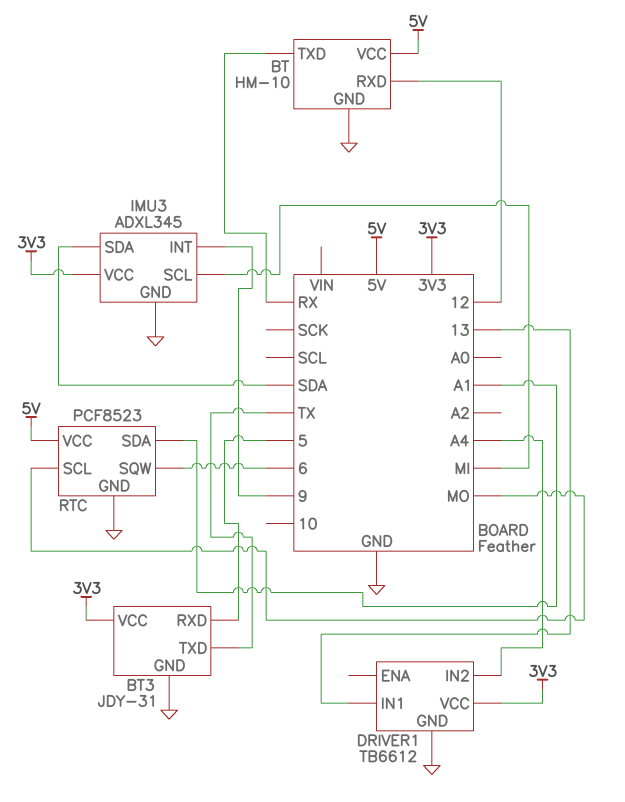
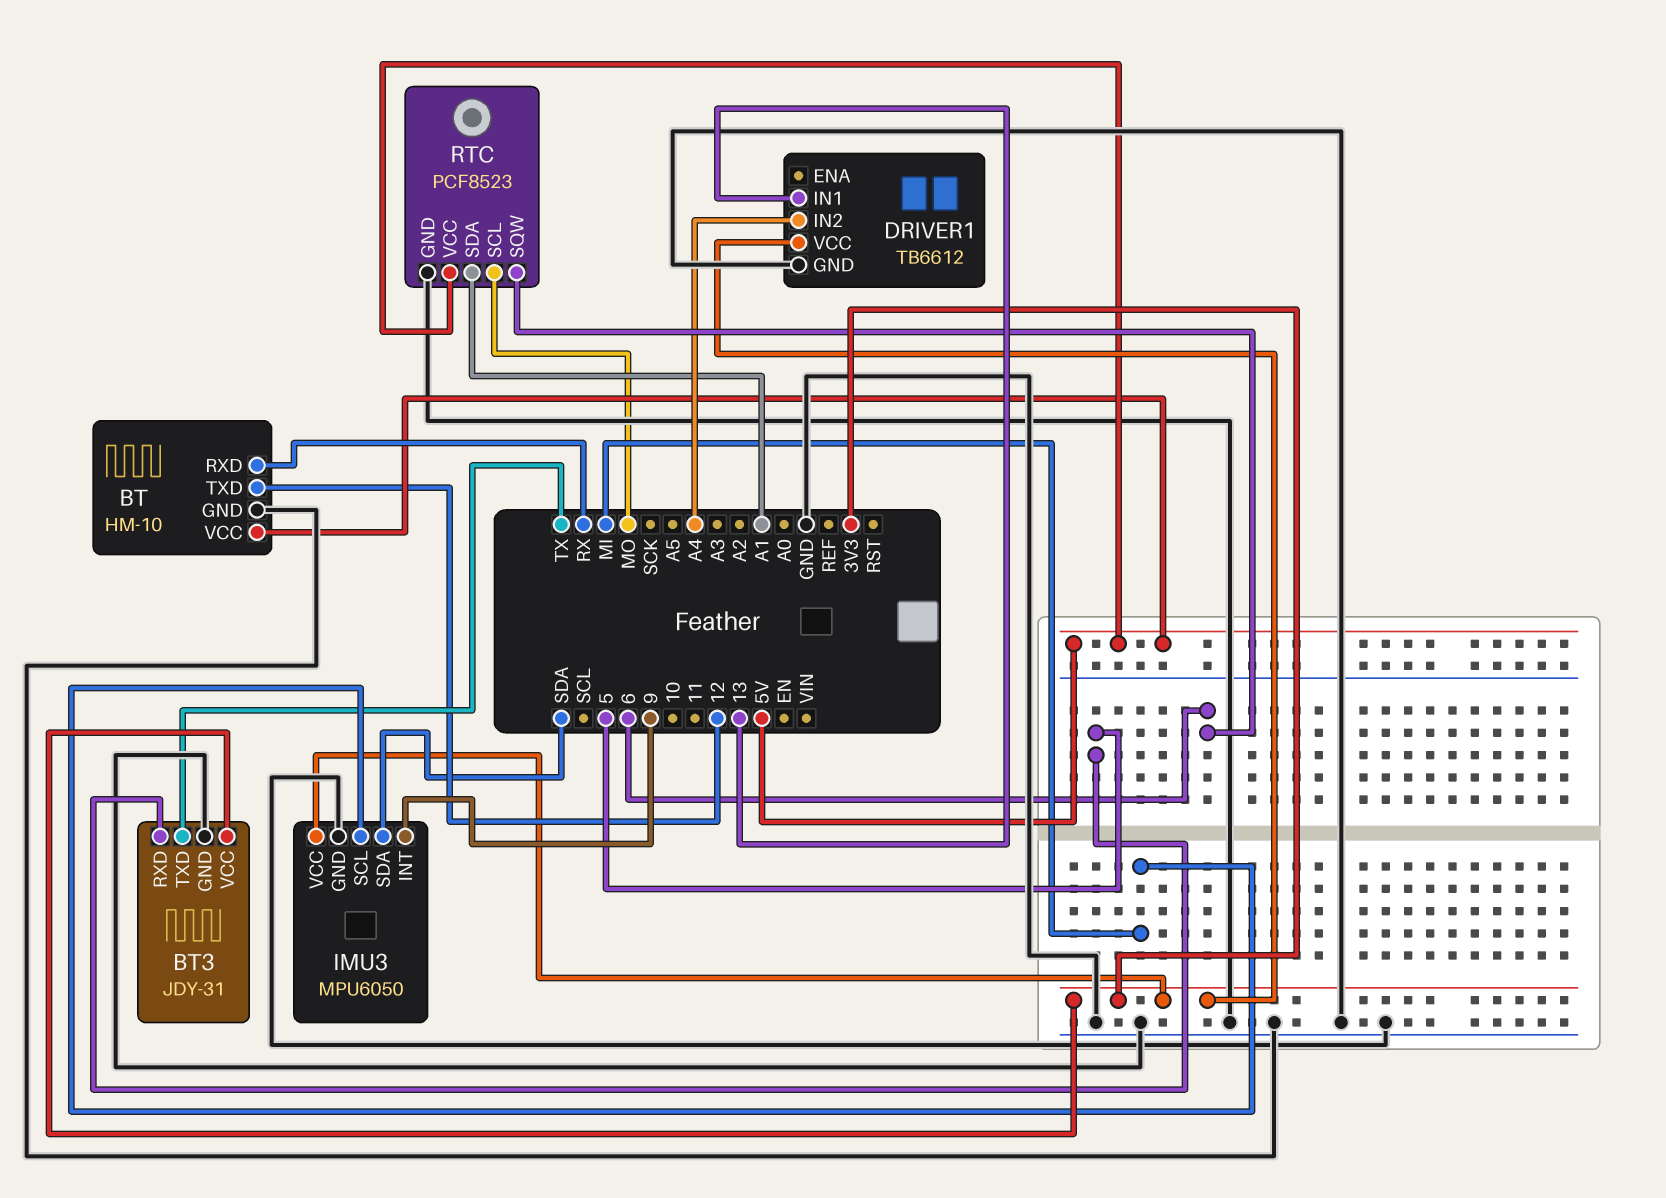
BT pin RXD: 12 -> RX
BT pin TXD: RX -> 12
IMU3: ADXL345 -> MPU6050

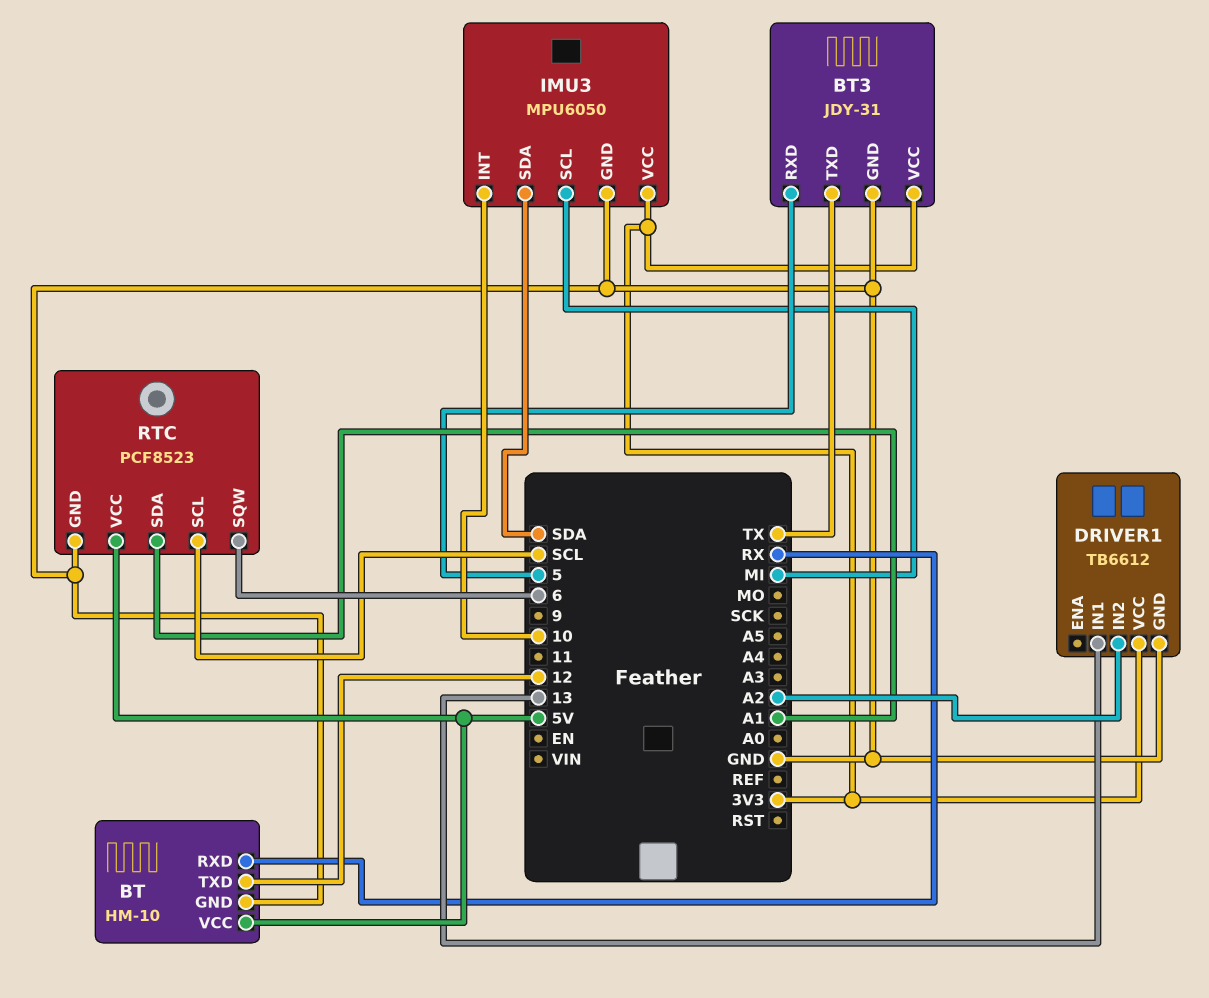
DRIVER1 pin IN2: A4 -> A2
IMU3 pin INT: 9 -> 10
RTC pin SCL: MO -> SCL

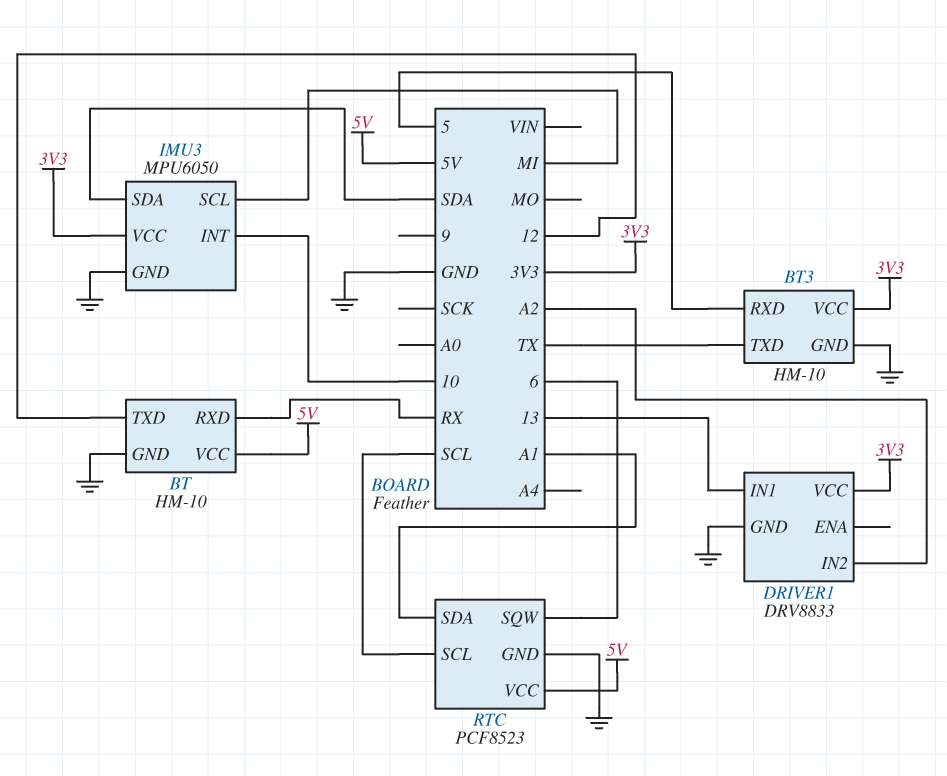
BT3: JDY-31 -> HM-10
DRIVER1: TB6612 -> DRV8833

